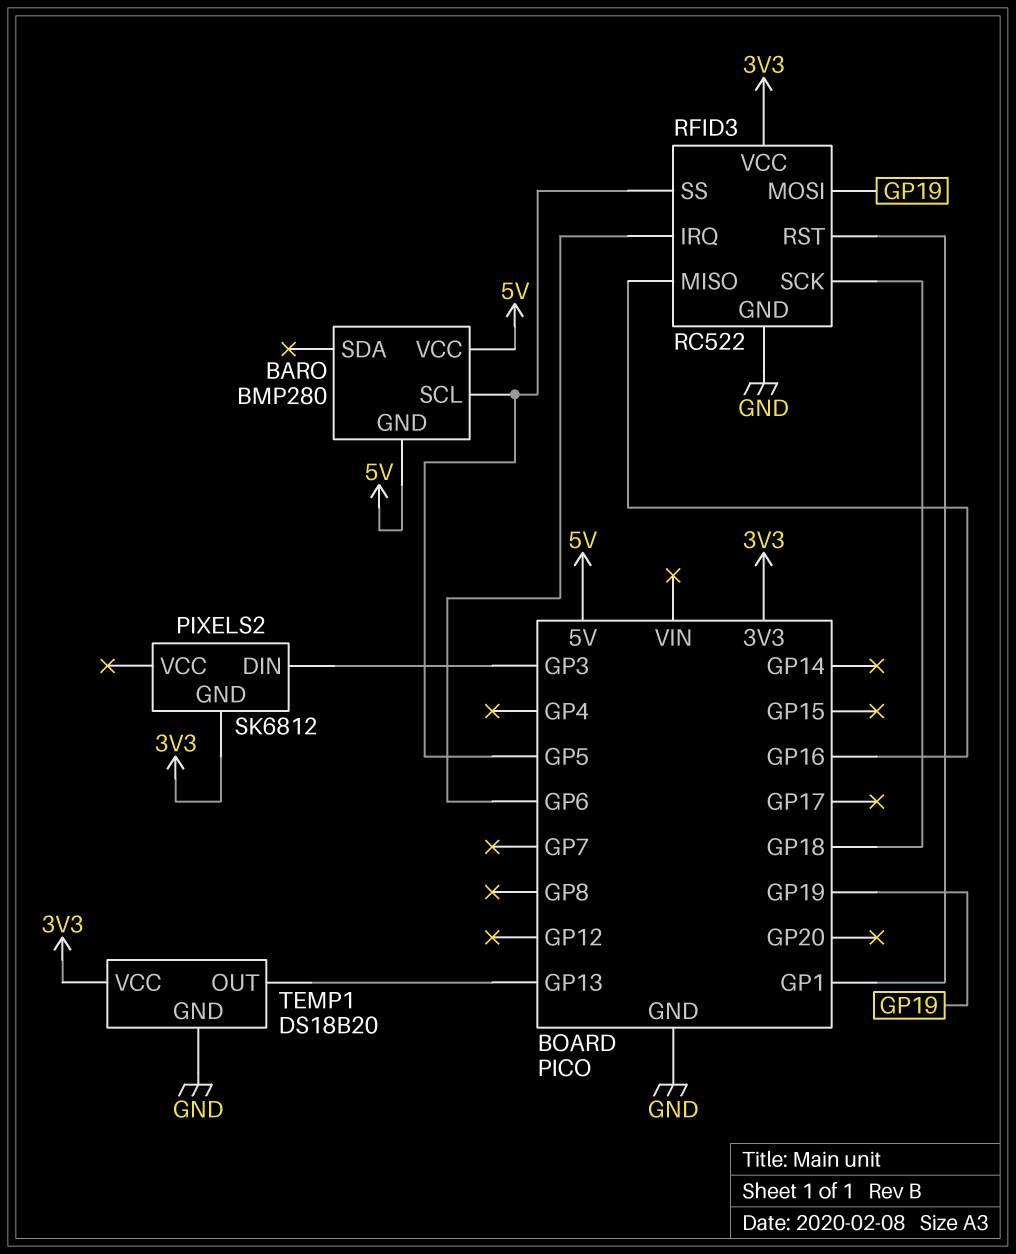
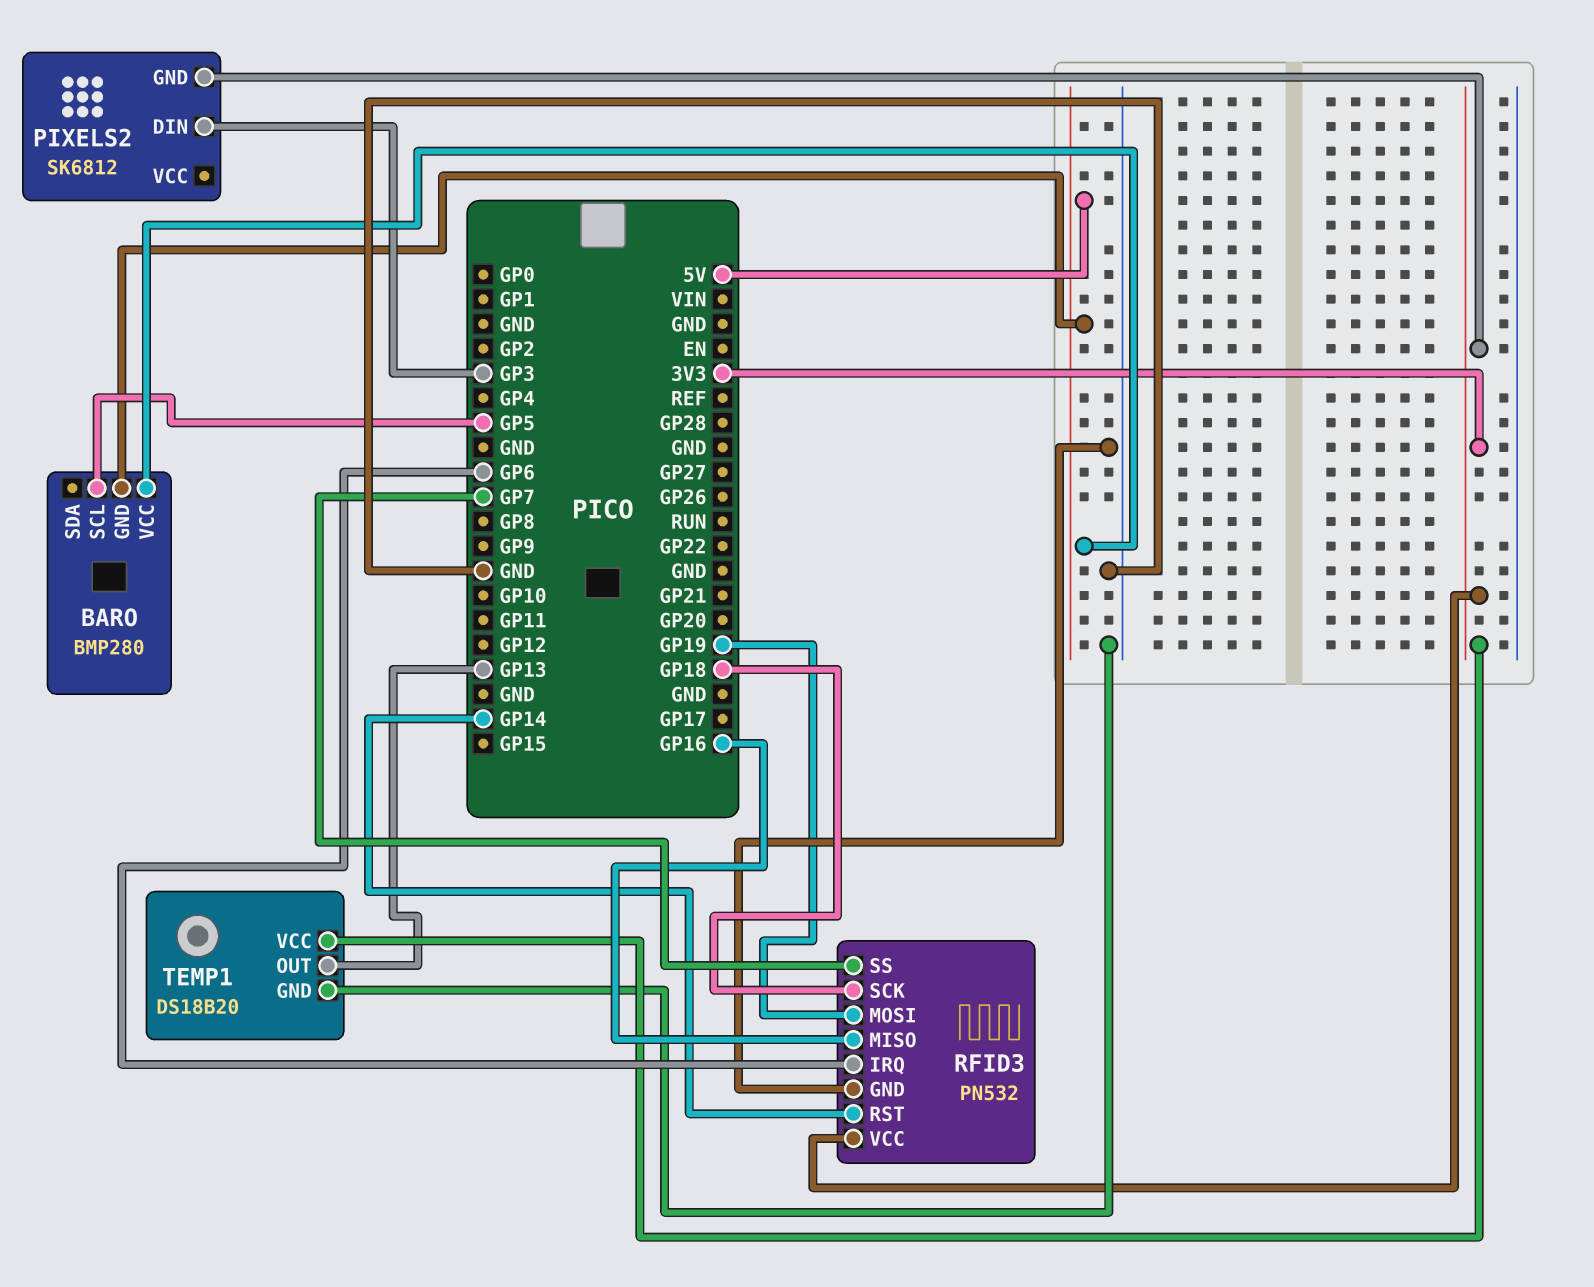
RFID3: RC522 -> PN532
RFID3 pin RST: GP1 -> GP14
RFID3 pin SS: GP5 -> GP7

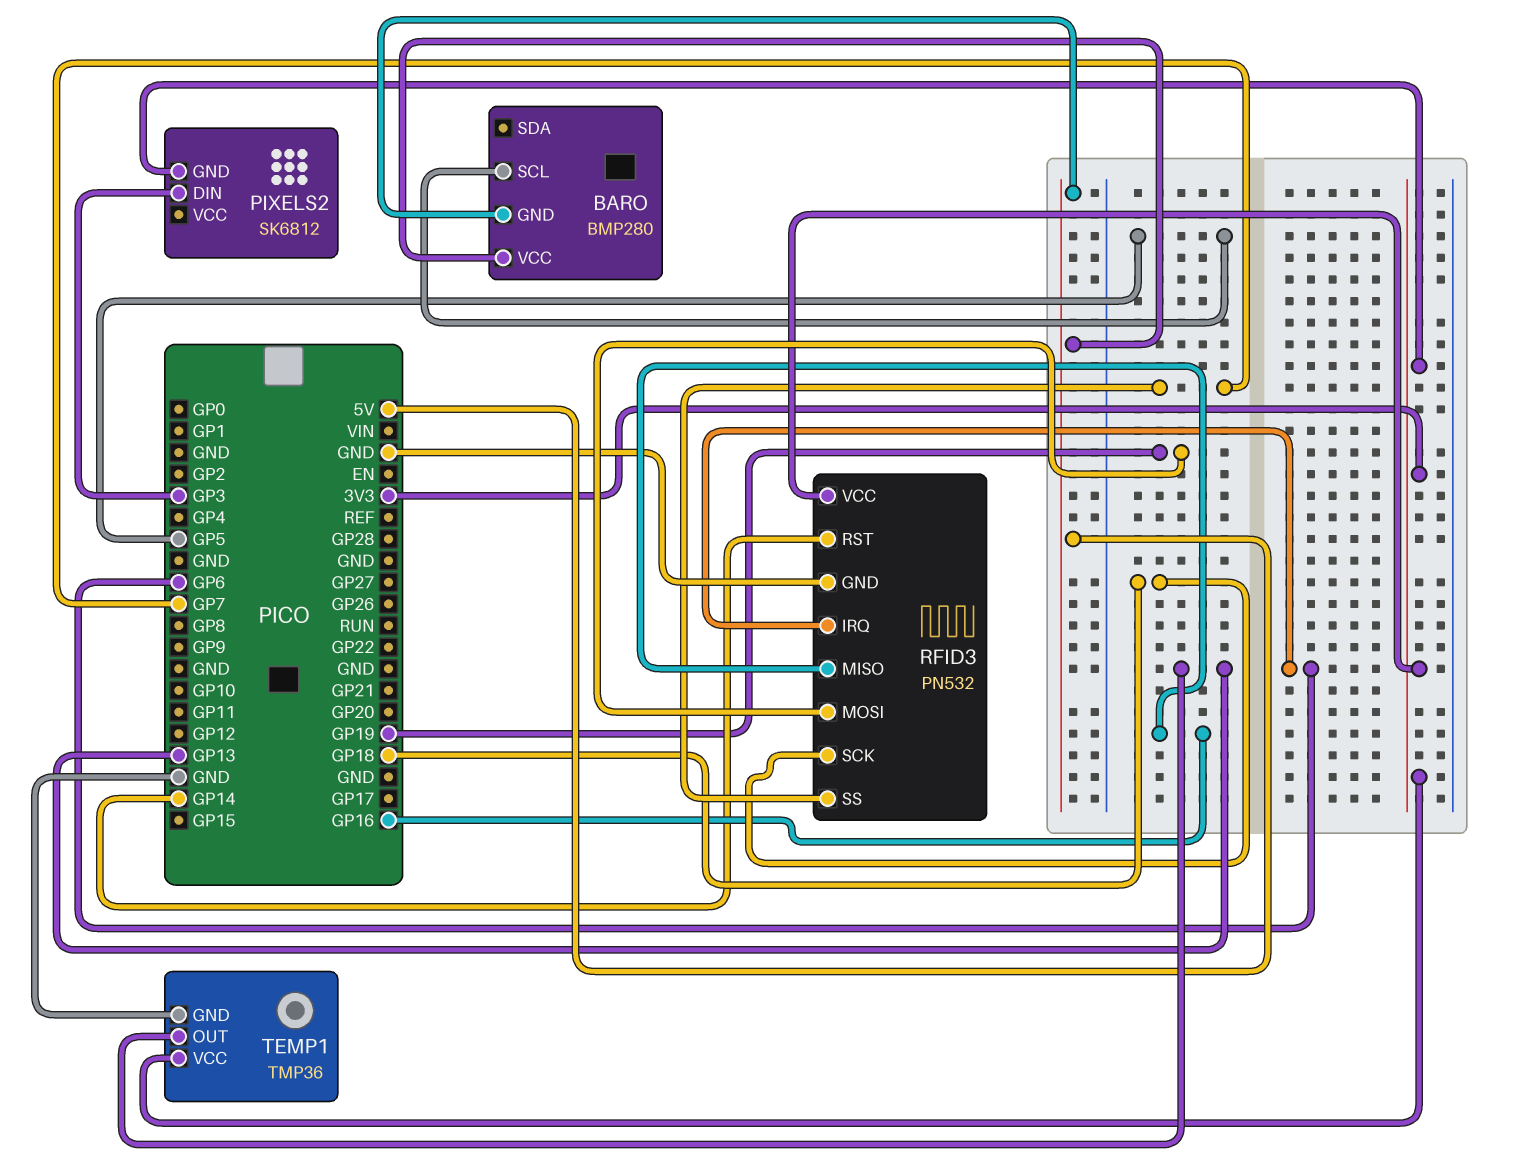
TEMP1: DS18B20 -> TMP36

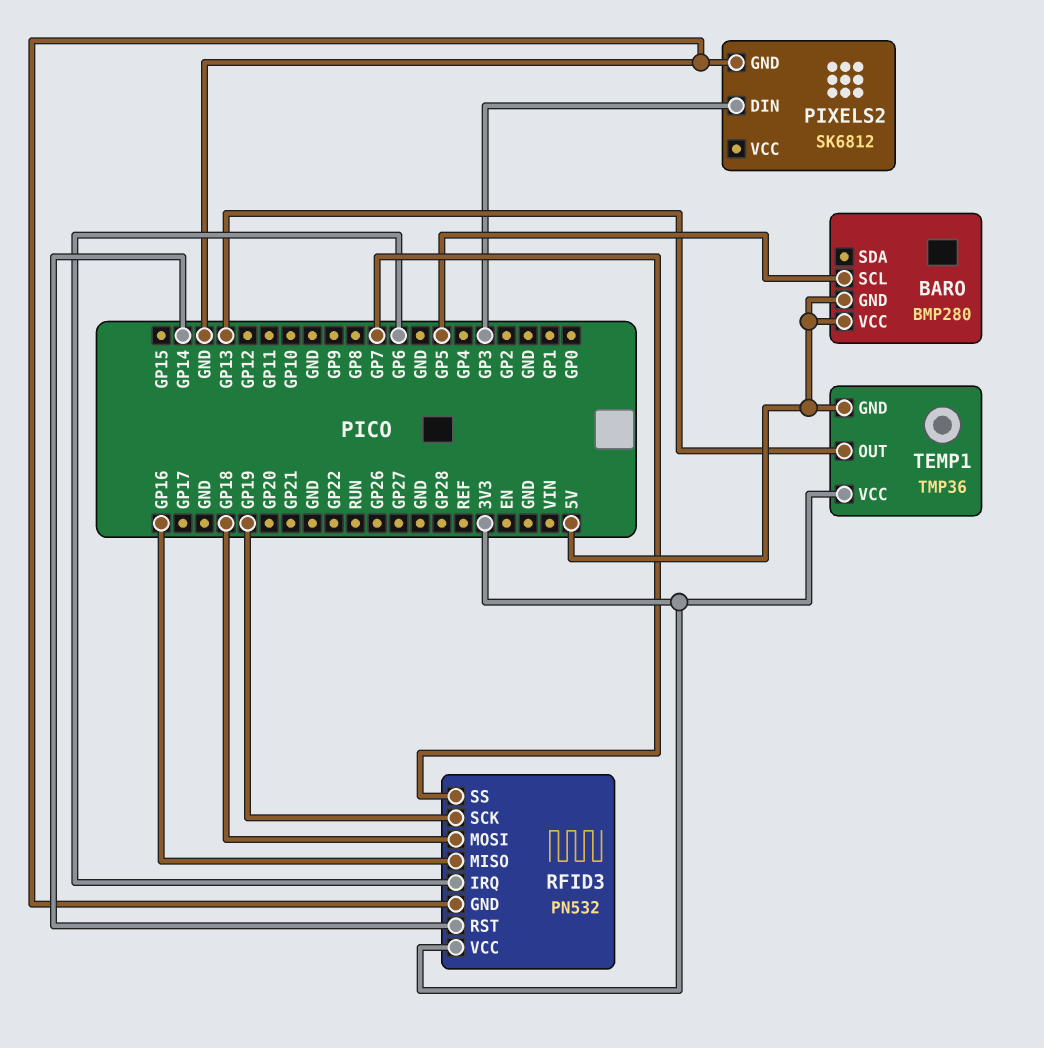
PIXELS2 pin GND: 3V3 -> GND
RFID3 pin MOSI: GP19 -> GP18
RFID3 pin SCK: GP18 -> GP19
TEMP1 pin GND: GND -> 5V

